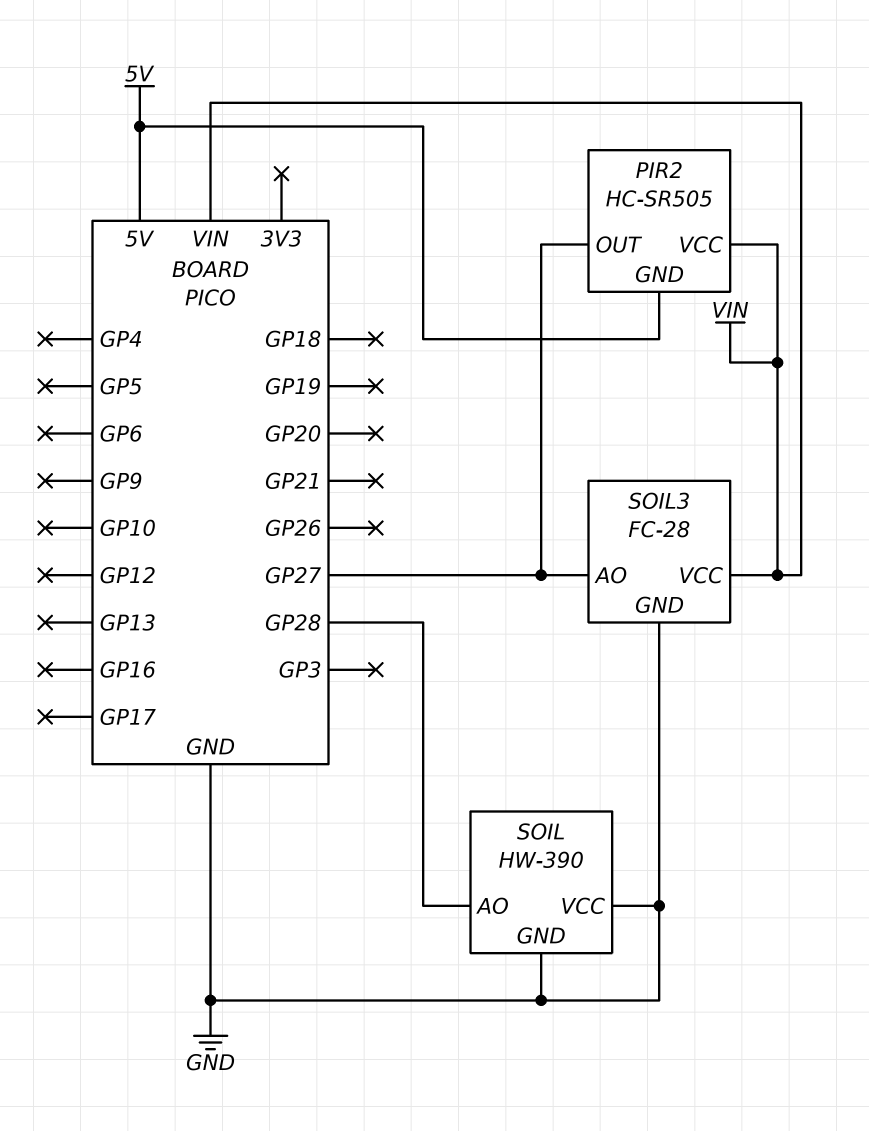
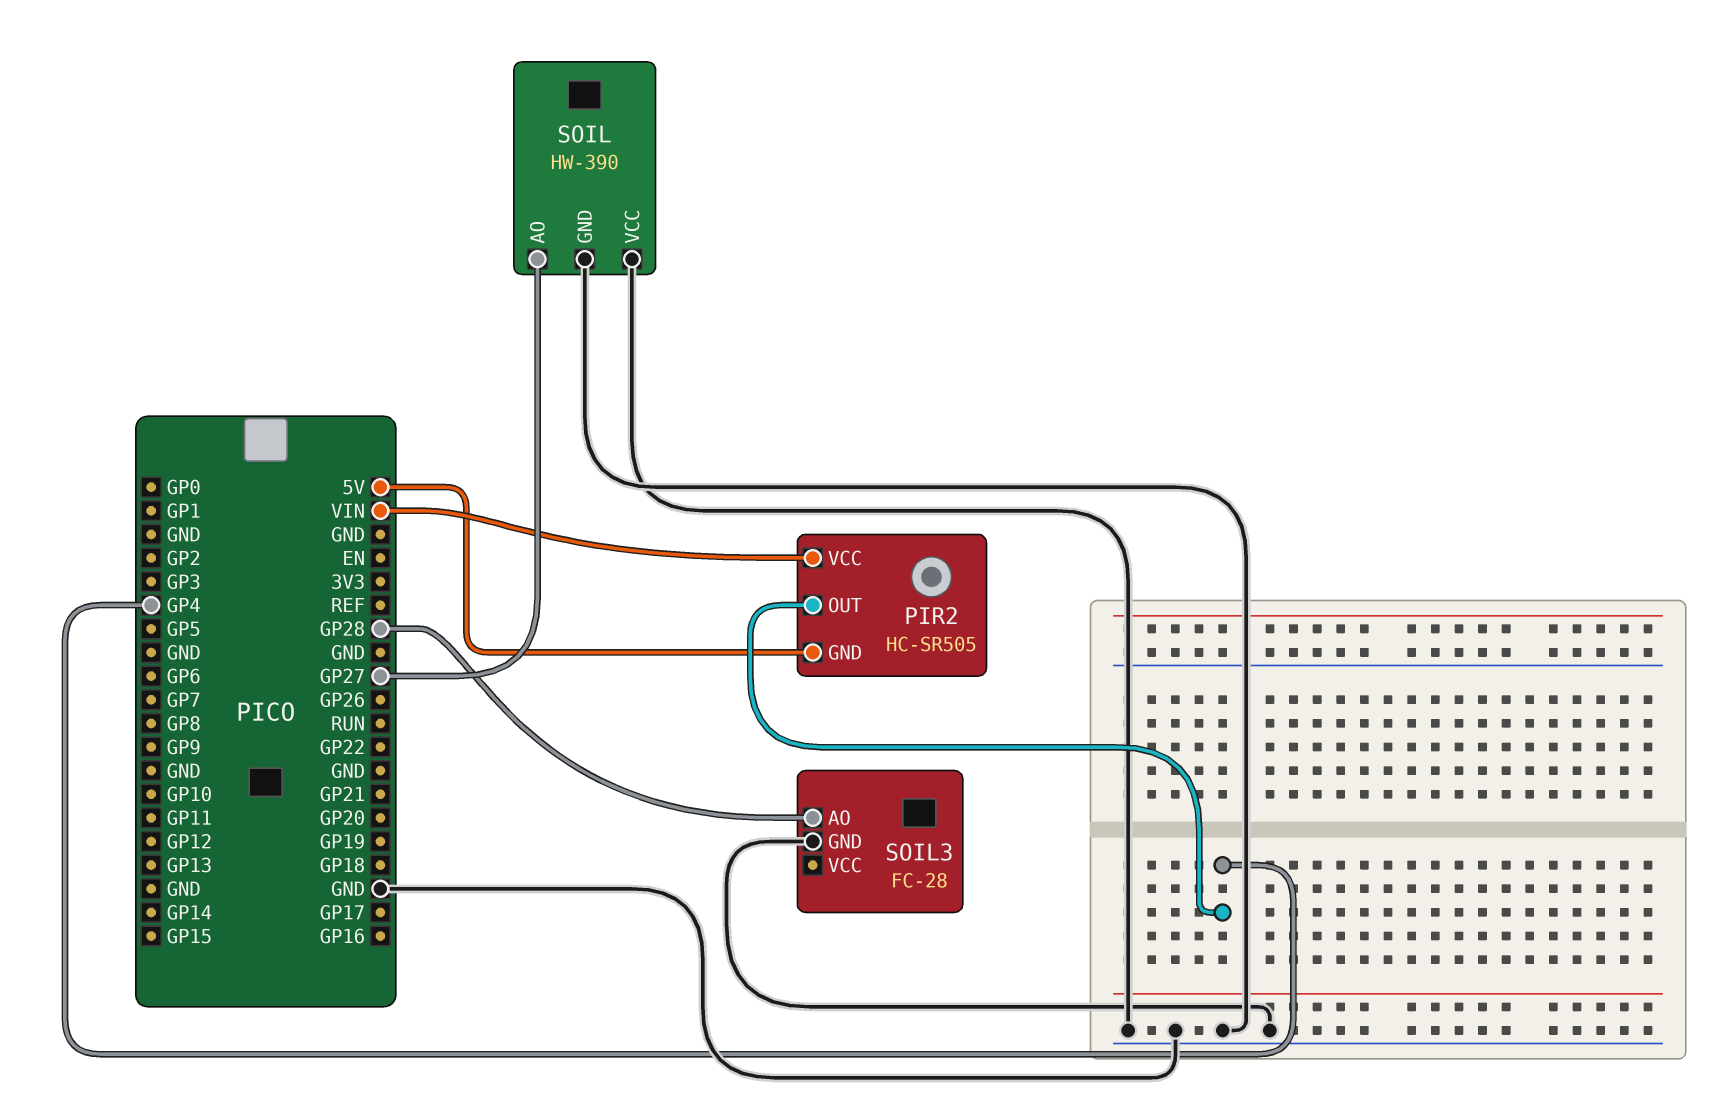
PIR2 pin OUT: GP27 -> GP4
SOIL pin AO: GP28 -> GP27
SOIL3 pin AO: GP27 -> GP28
SOIL3 pin VCC: VIN -> none

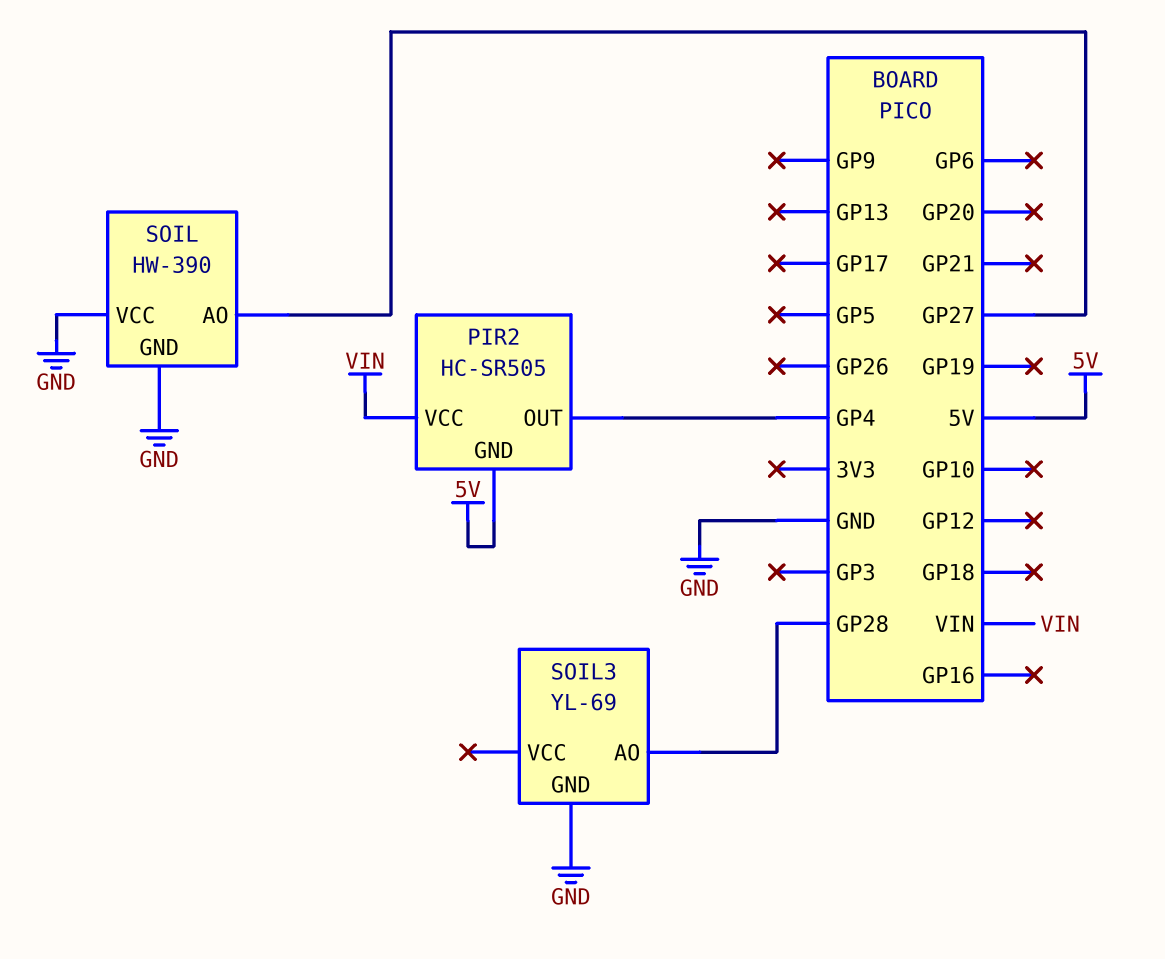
SOIL3: FC-28 -> YL-69

